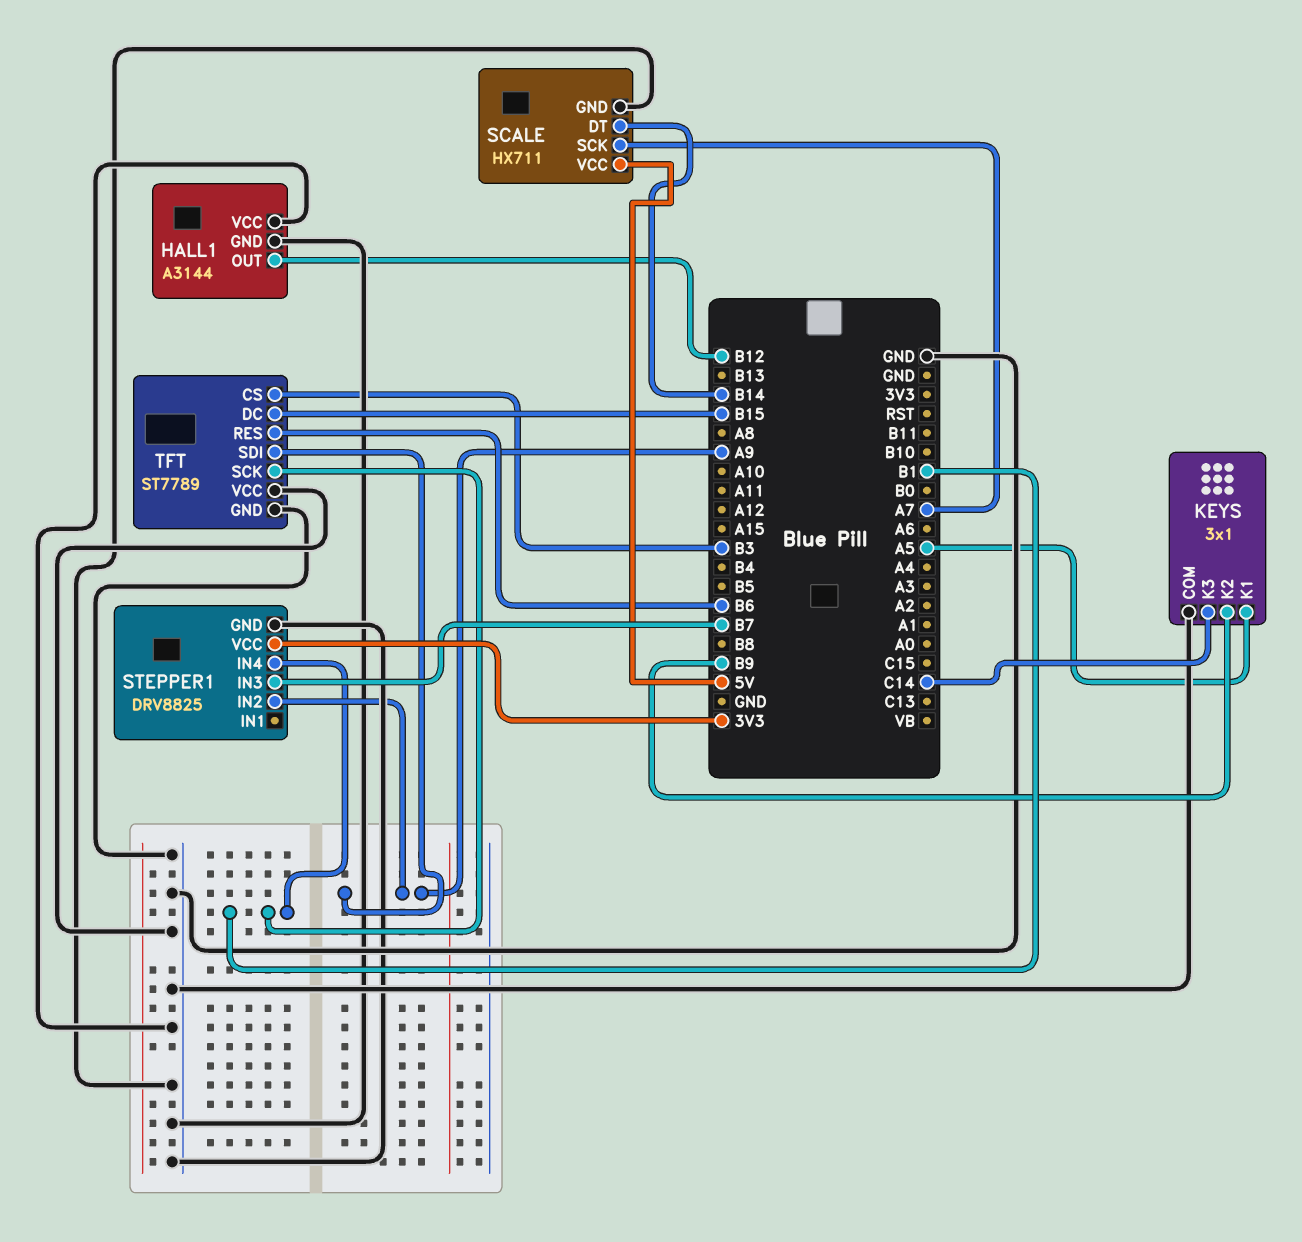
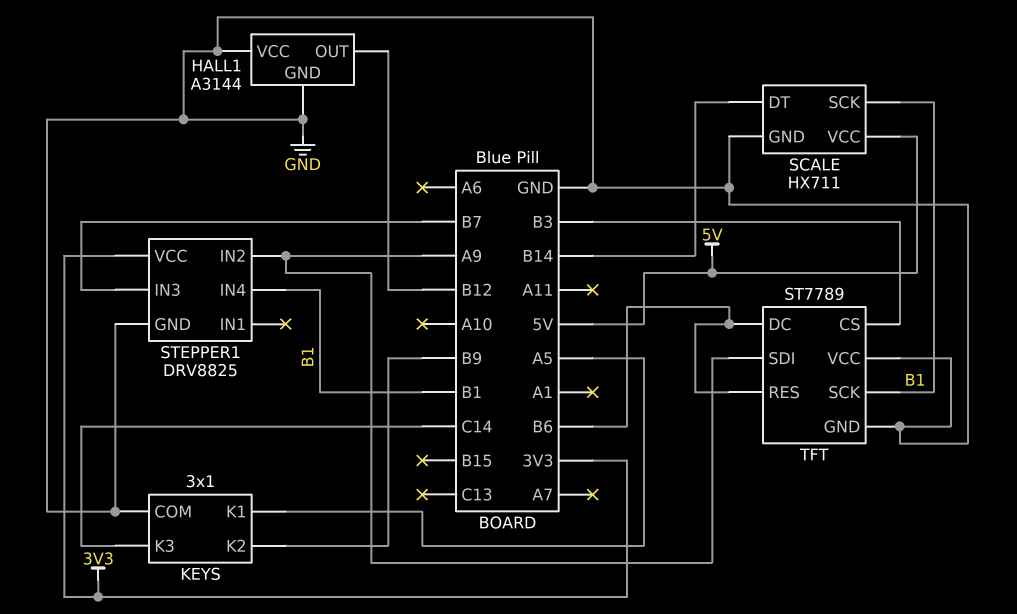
SCALE pin SCK: A7 -> B1
TFT pin DC: B15 -> B6

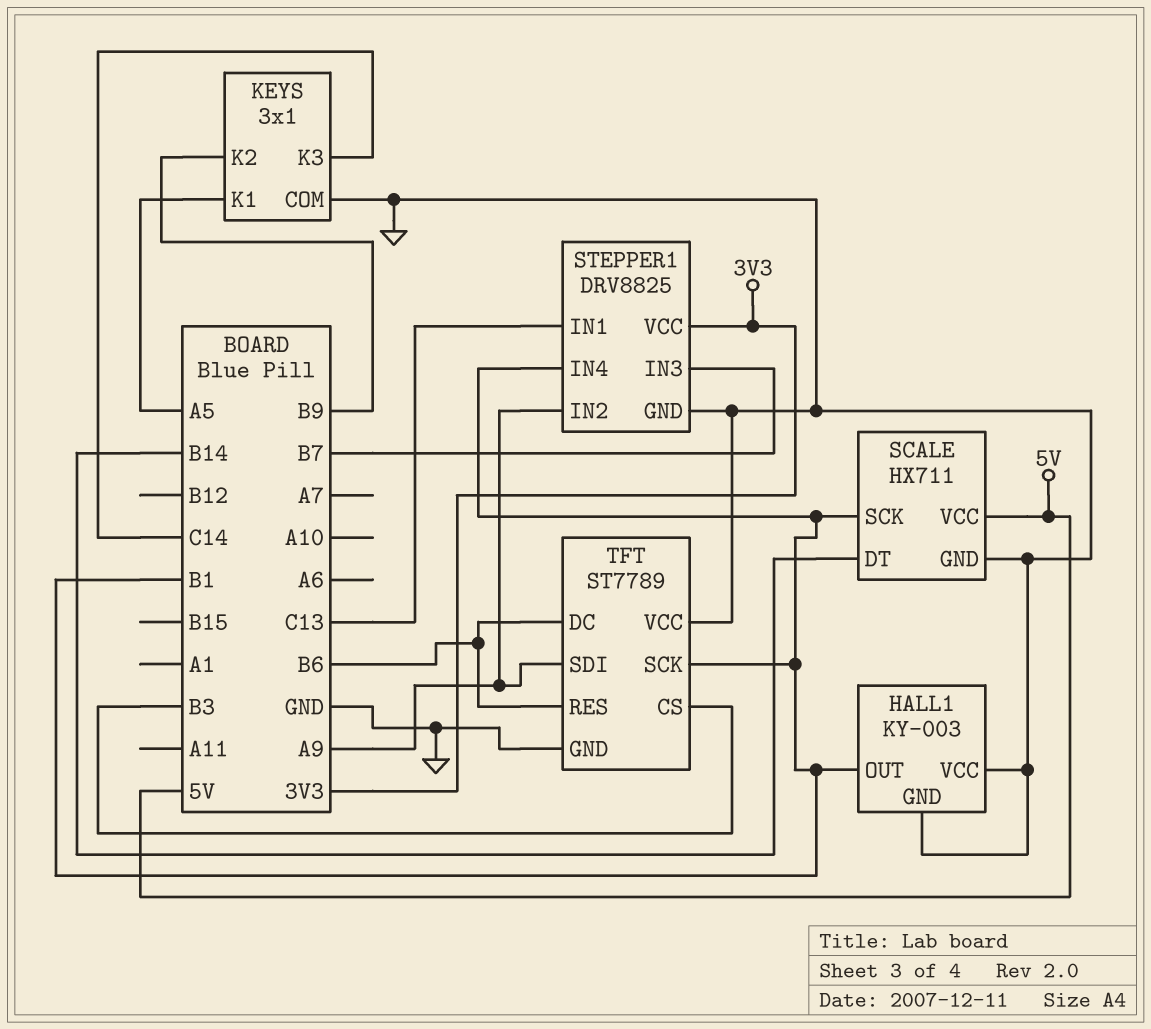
HALL1: A3144 -> KY-003
HALL1 pin OUT: B12 -> B1
STEPPER1 pin IN1: none -> C13

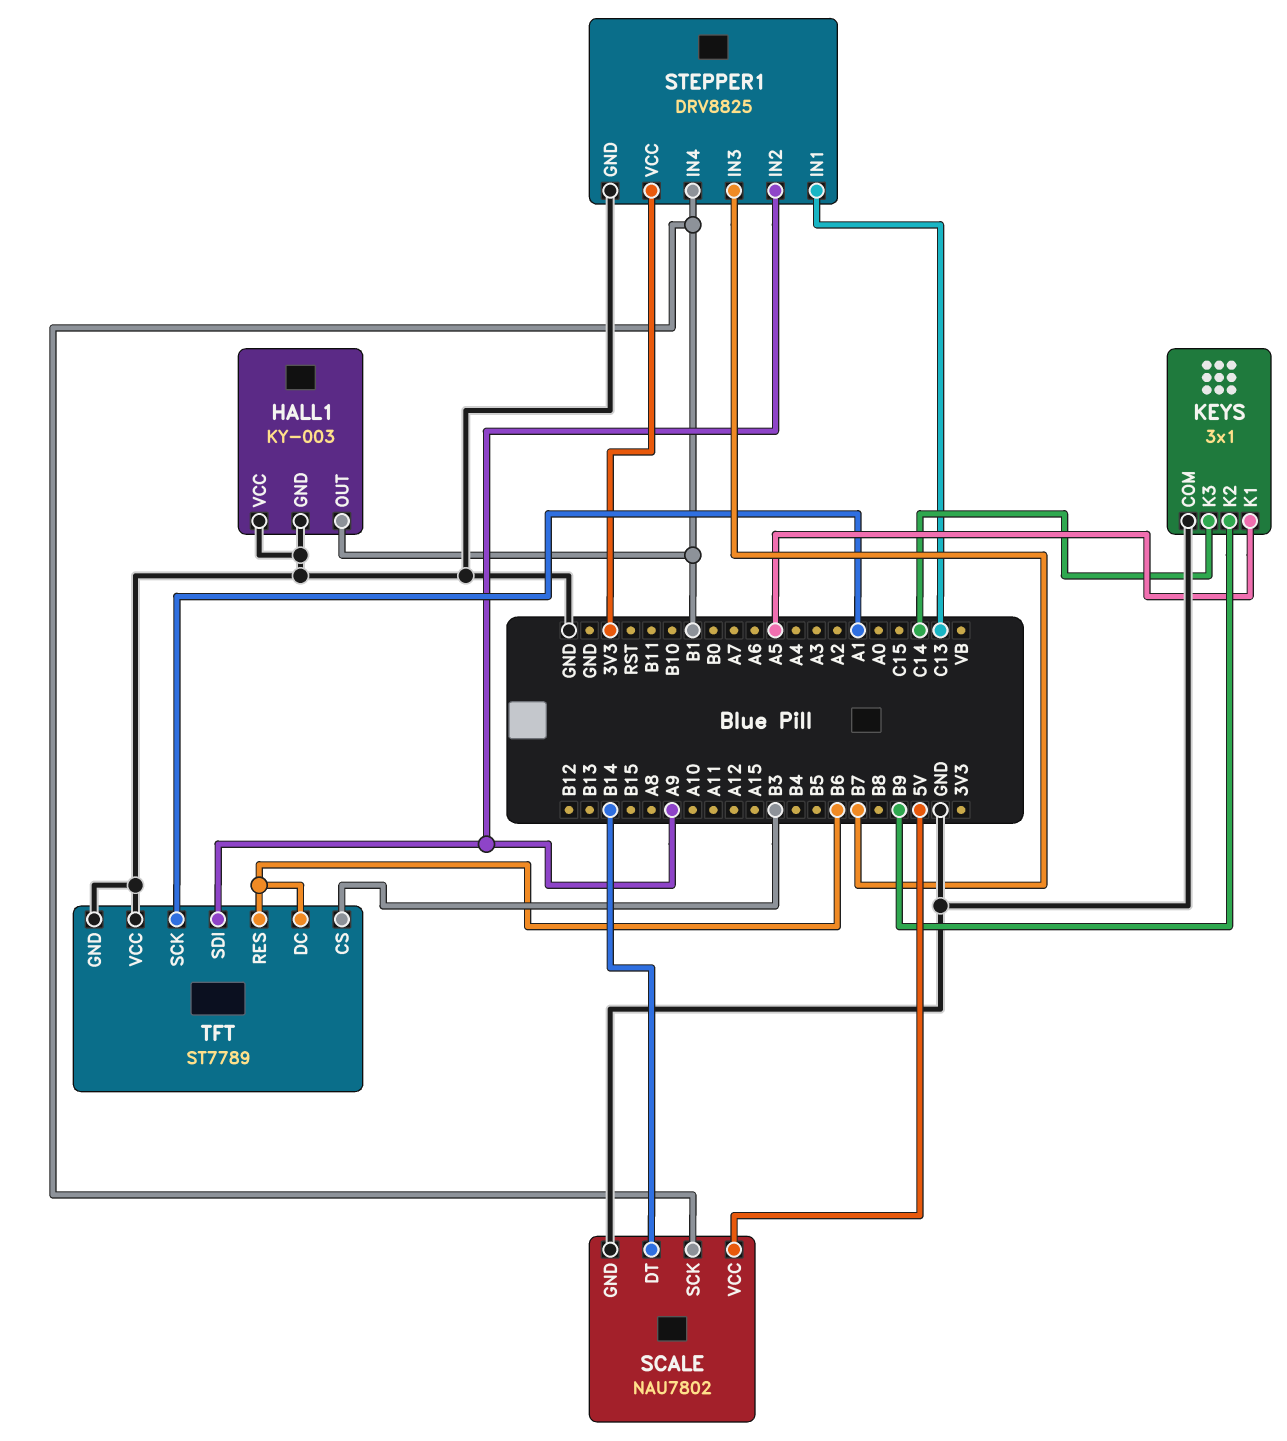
SCALE: HX711 -> NAU7802
TFT pin SCK: B1 -> A1

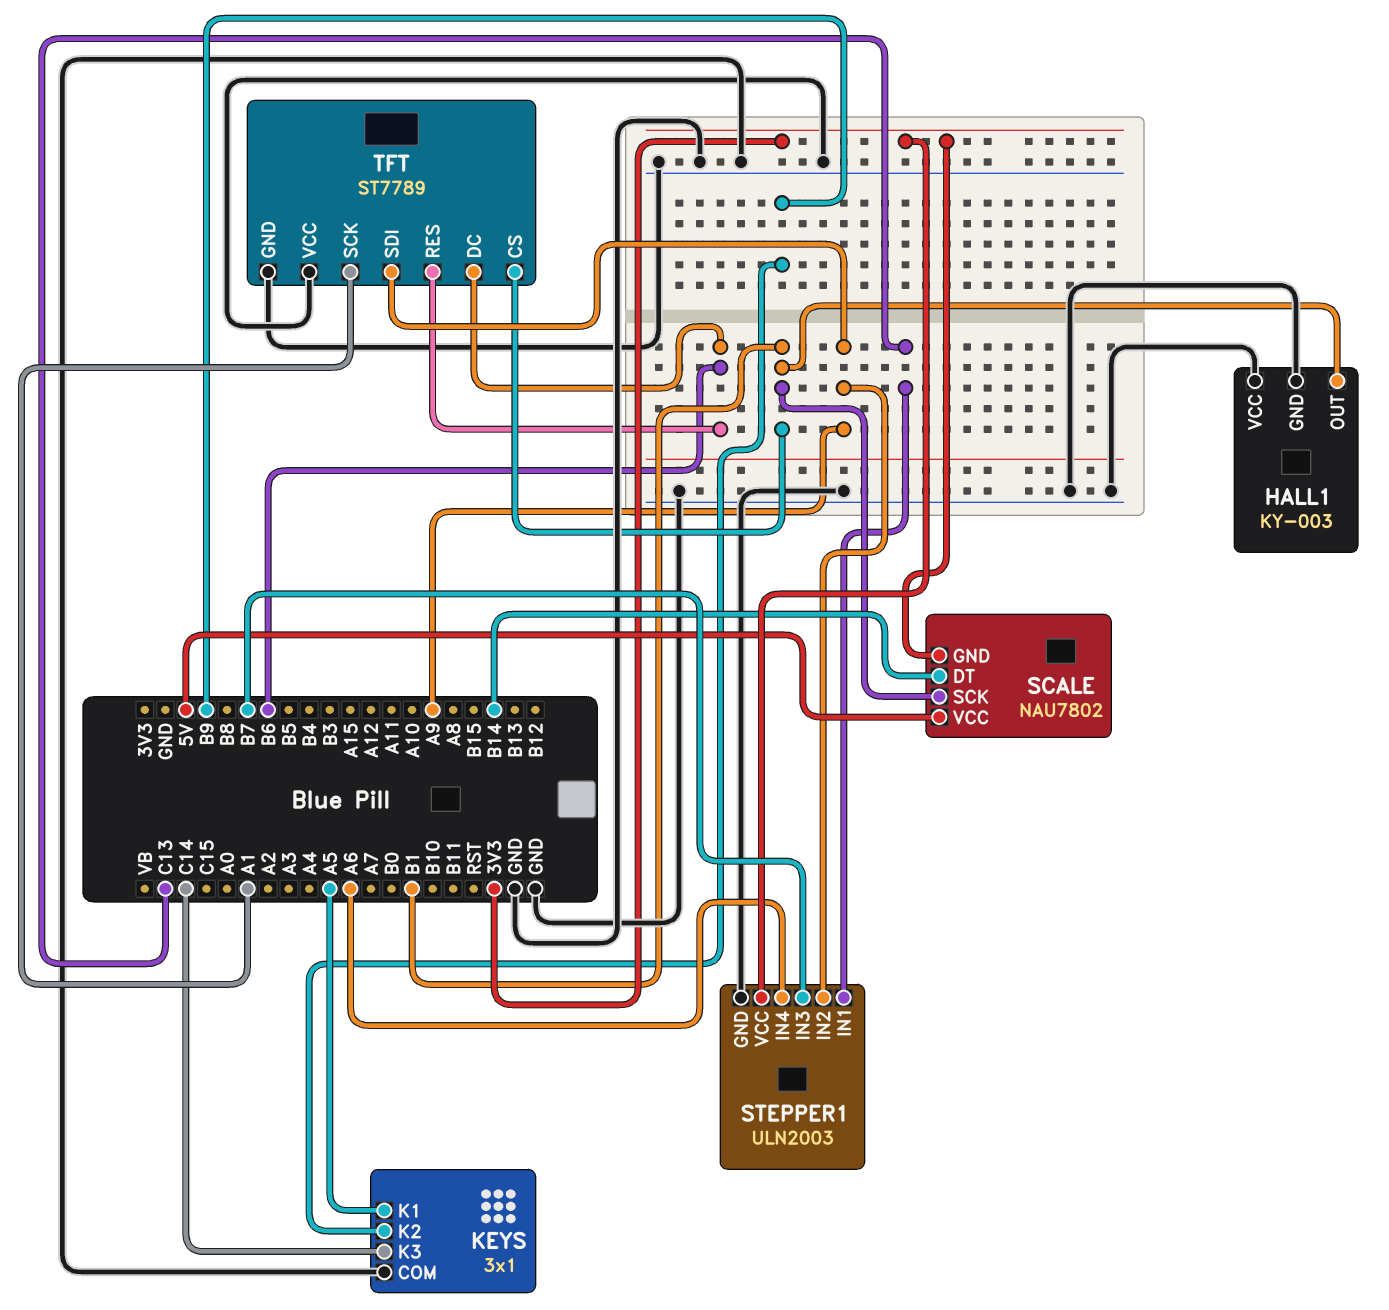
SCALE pin GND: GND -> 3V3
STEPPER1: DRV8825 -> ULN2003
STEPPER1 pin IN4: B1 -> A6
TFT pin CS: B3 -> B1

